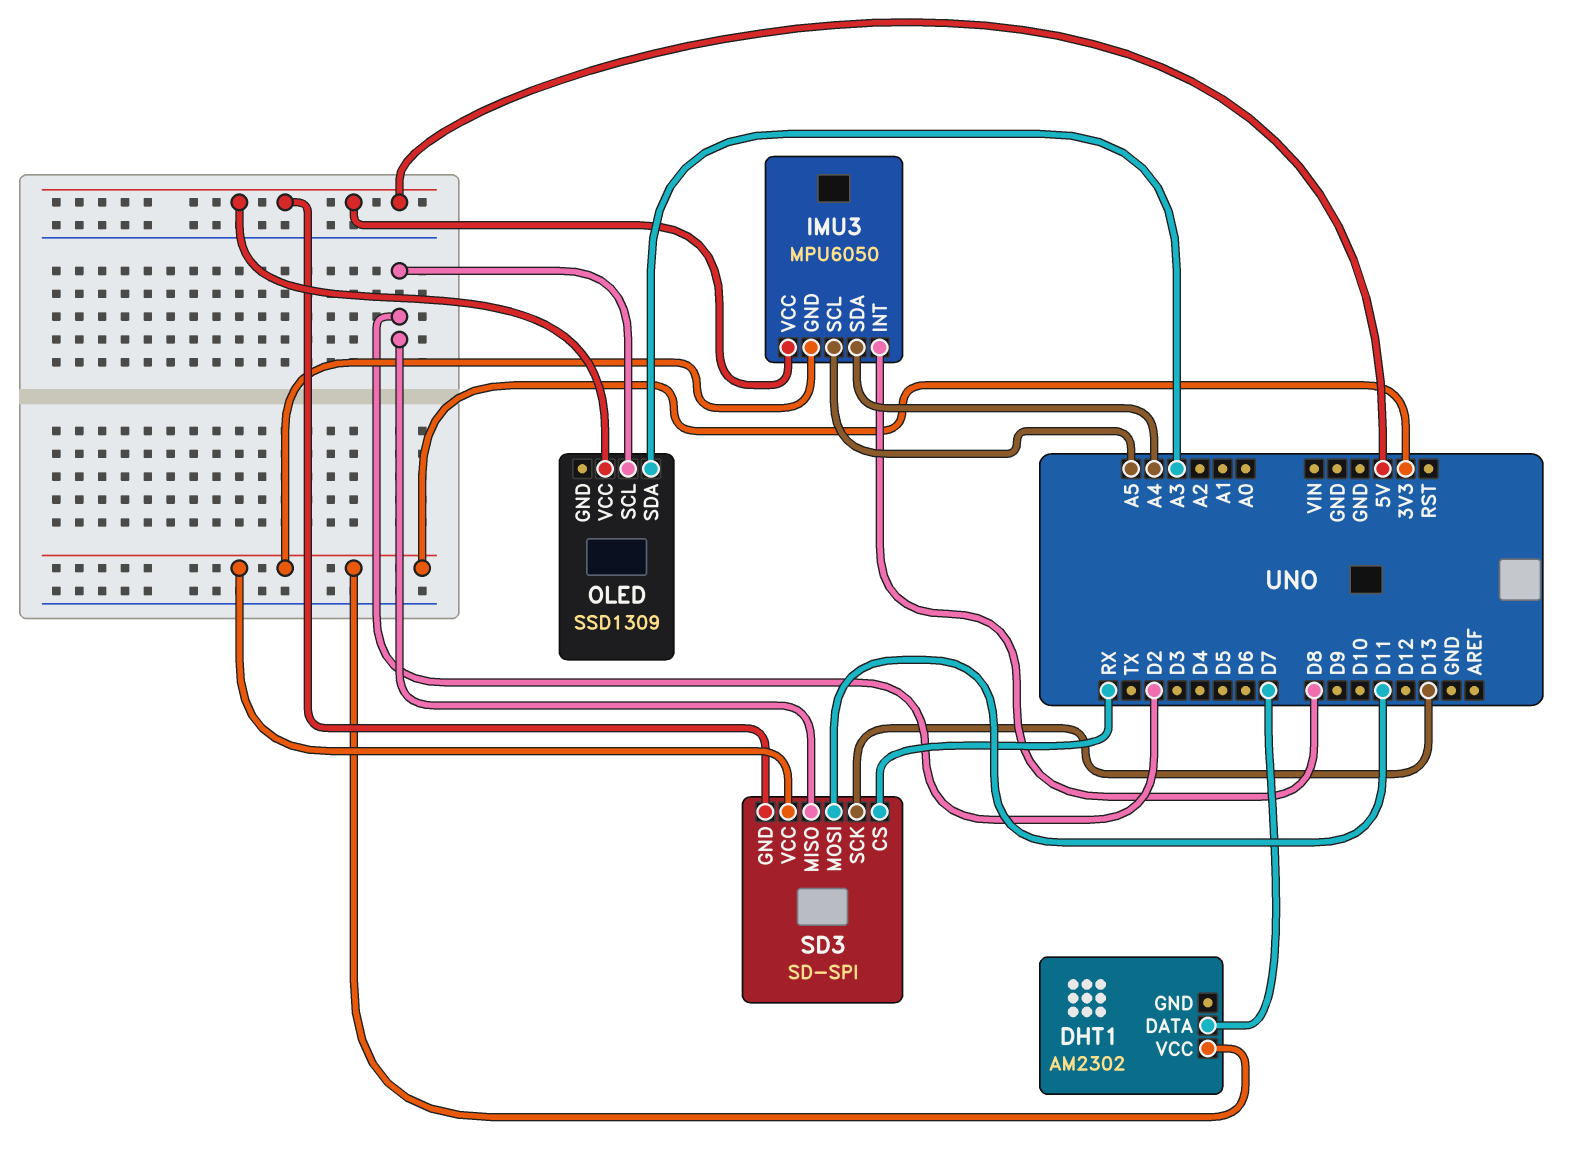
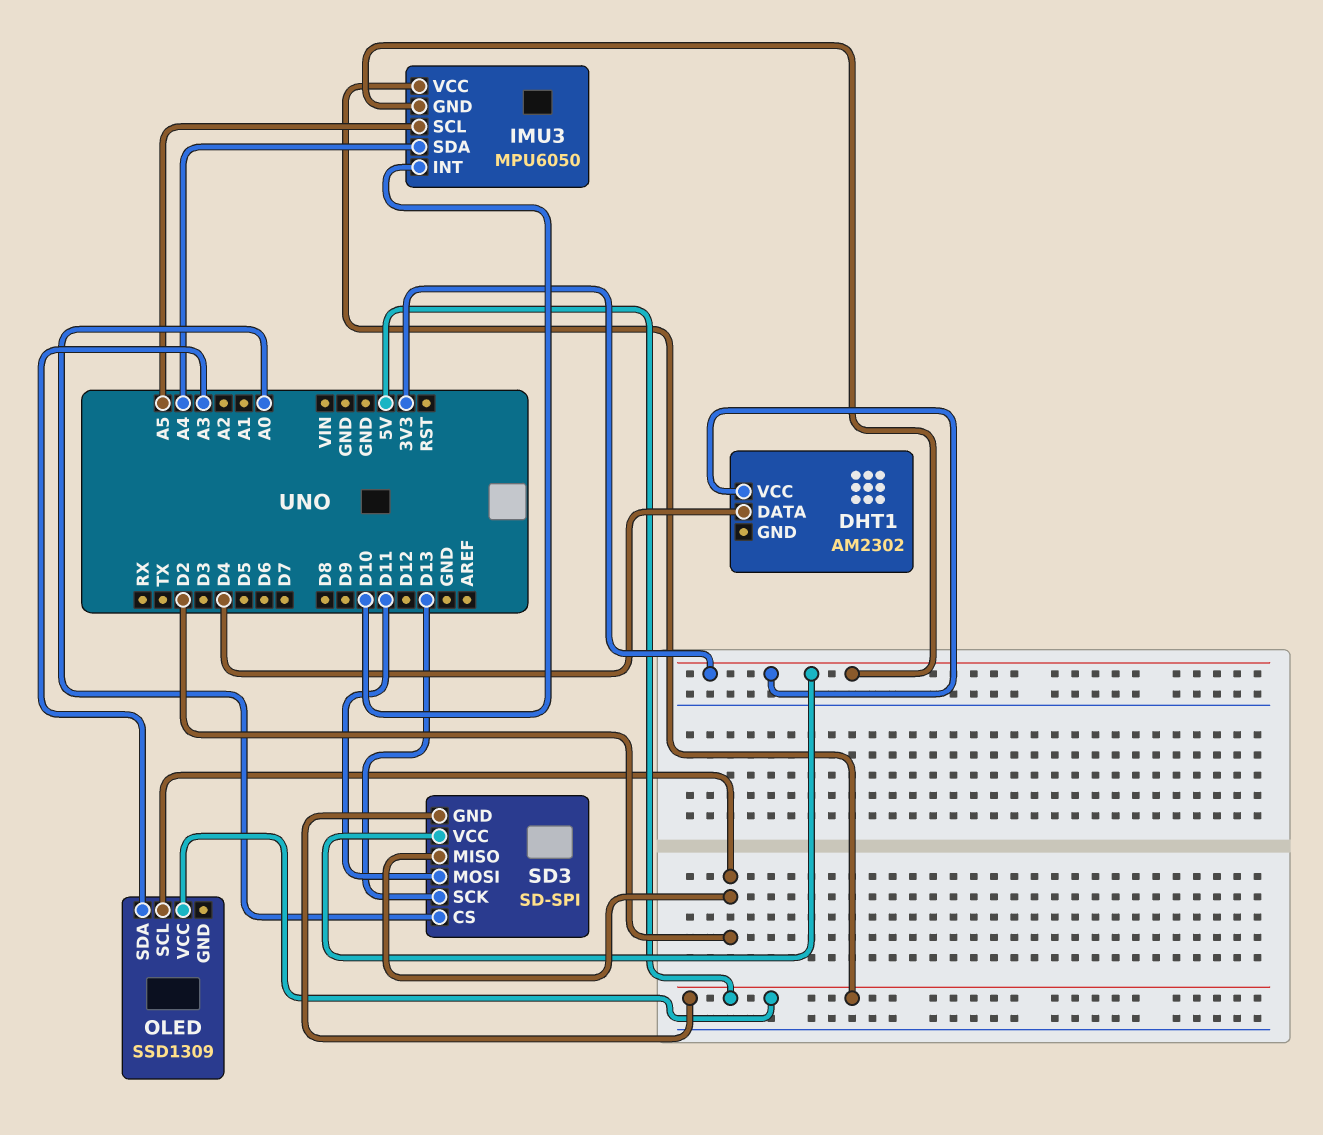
DHT1 pin DATA: D7 -> D4
IMU3 pin INT: D8 -> D10
SD3 pin CS: RX -> A0

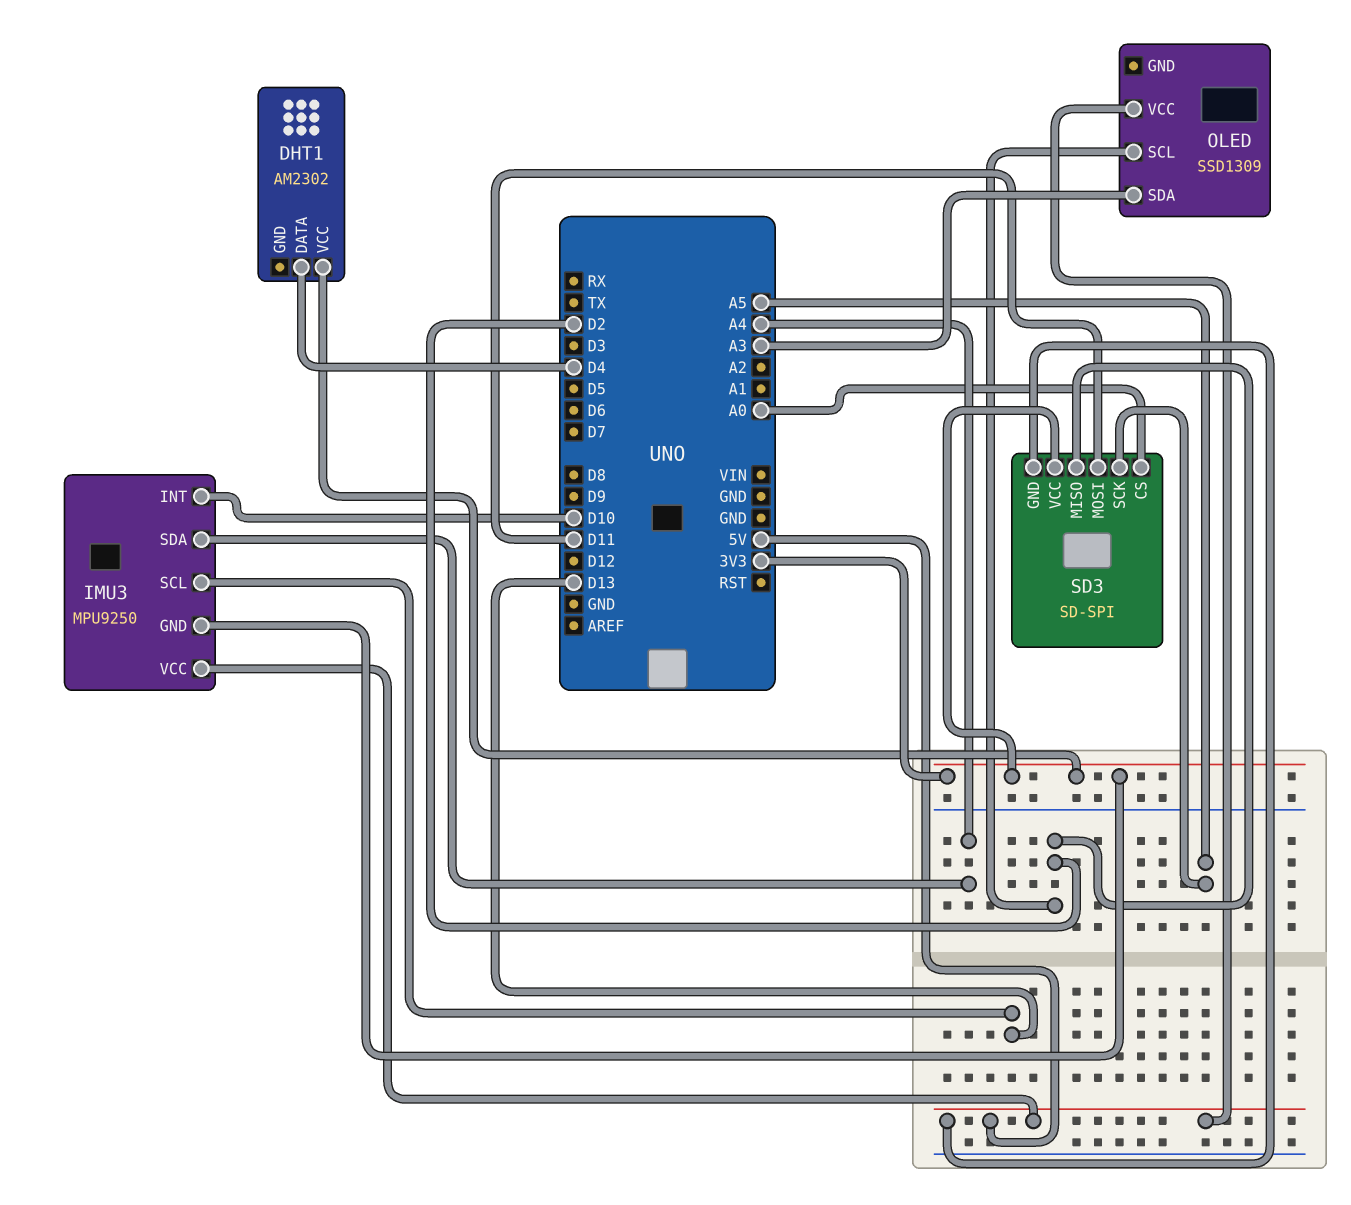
IMU3: MPU6050 -> MPU9250
IMU3 pin SCL: A5 -> D13
SD3 pin SCK: D13 -> A5

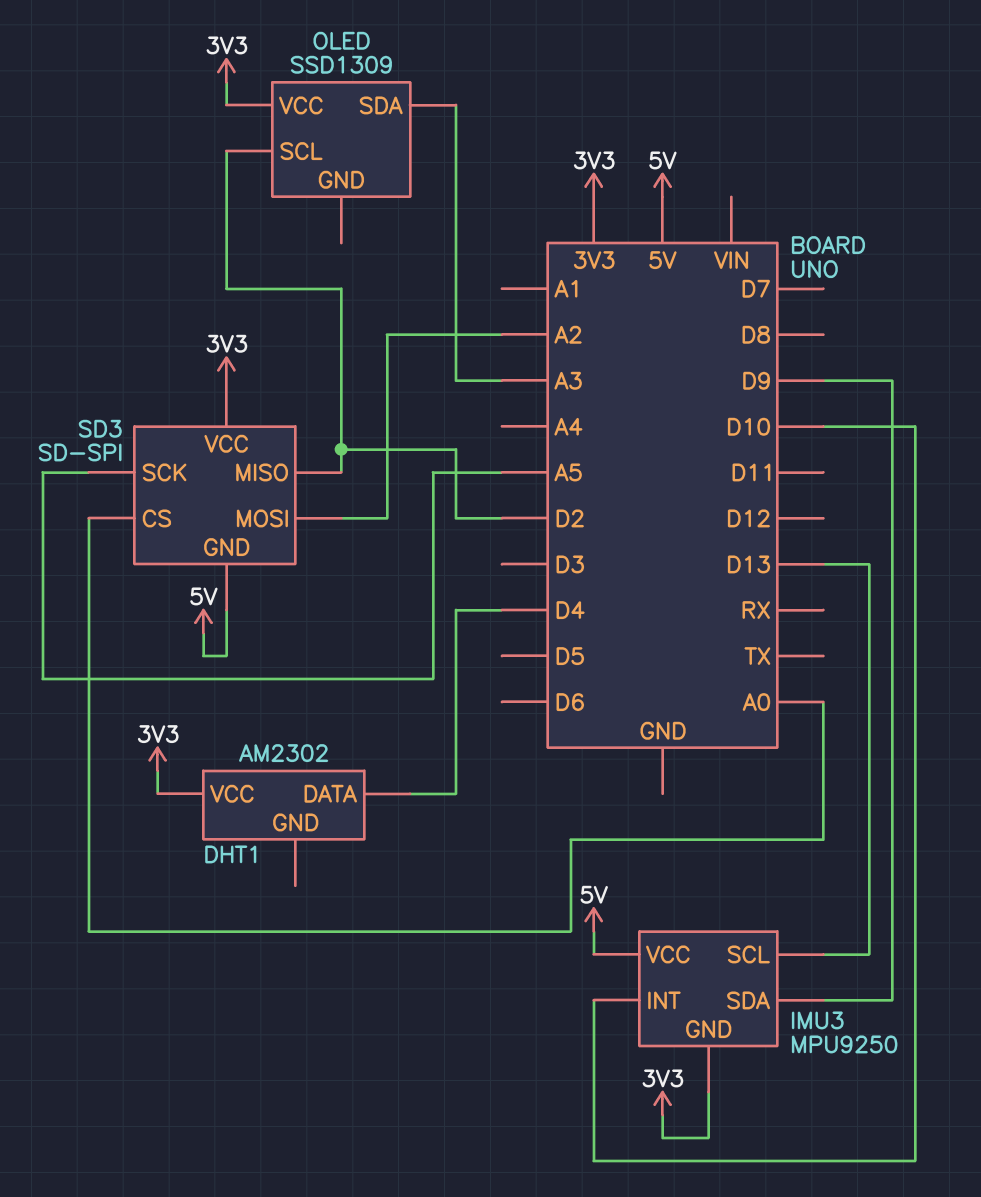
IMU3 pin SDA: A4 -> D9
OLED pin VCC: 5V -> 3V3
SD3 pin MOSI: D11 -> A2

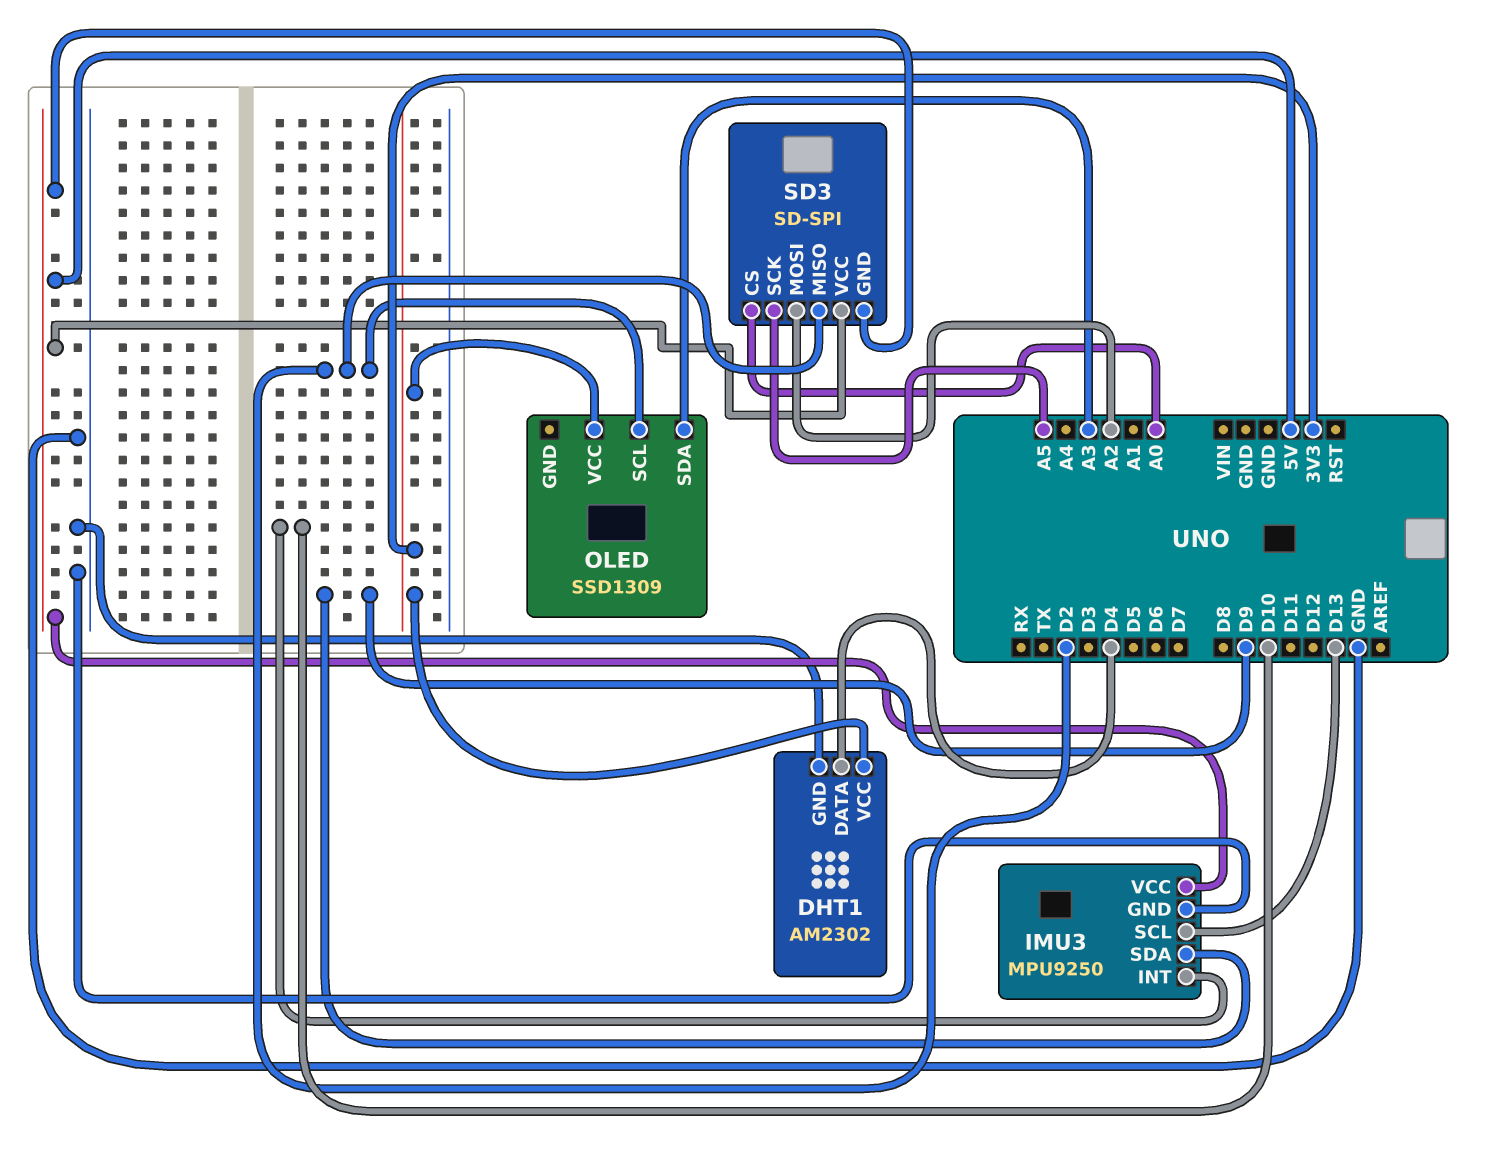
DHT1 pin GND: none -> GND
IMU3 pin GND: 3V3 -> GND
SD3 pin VCC: 3V3 -> 5V

